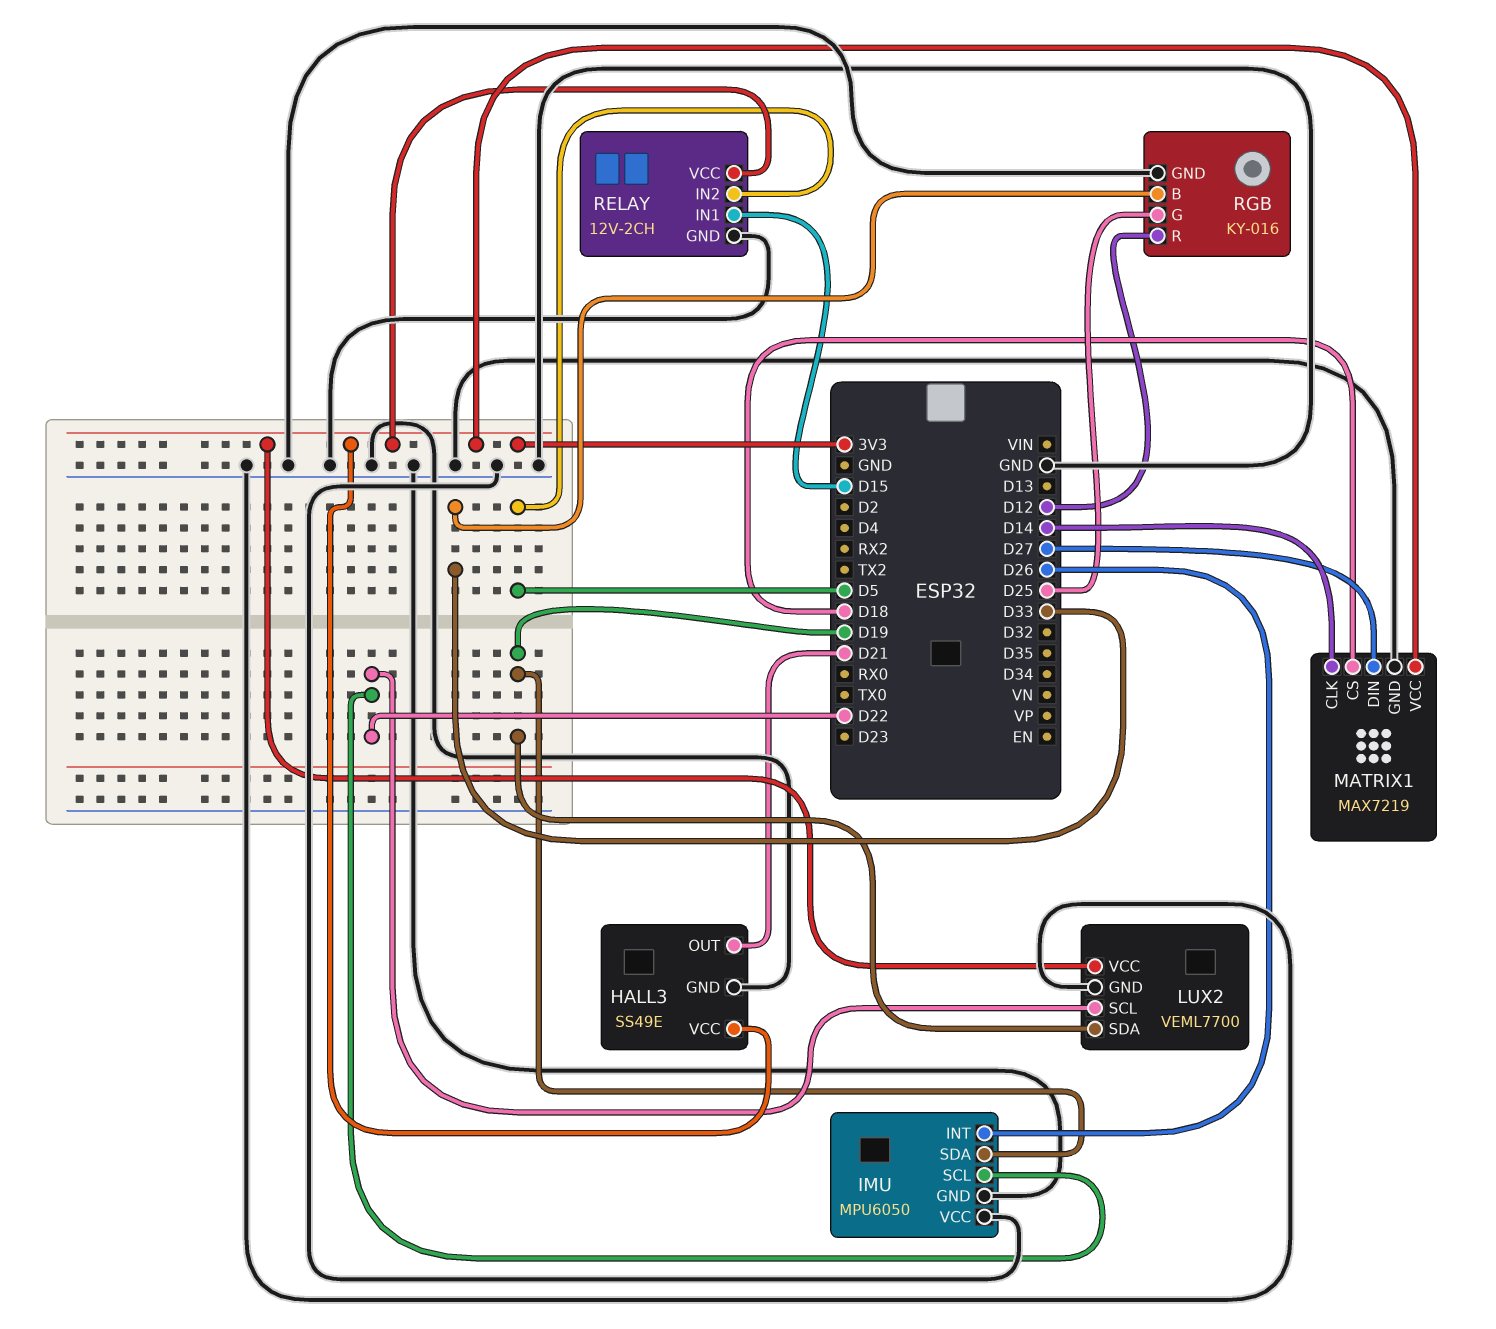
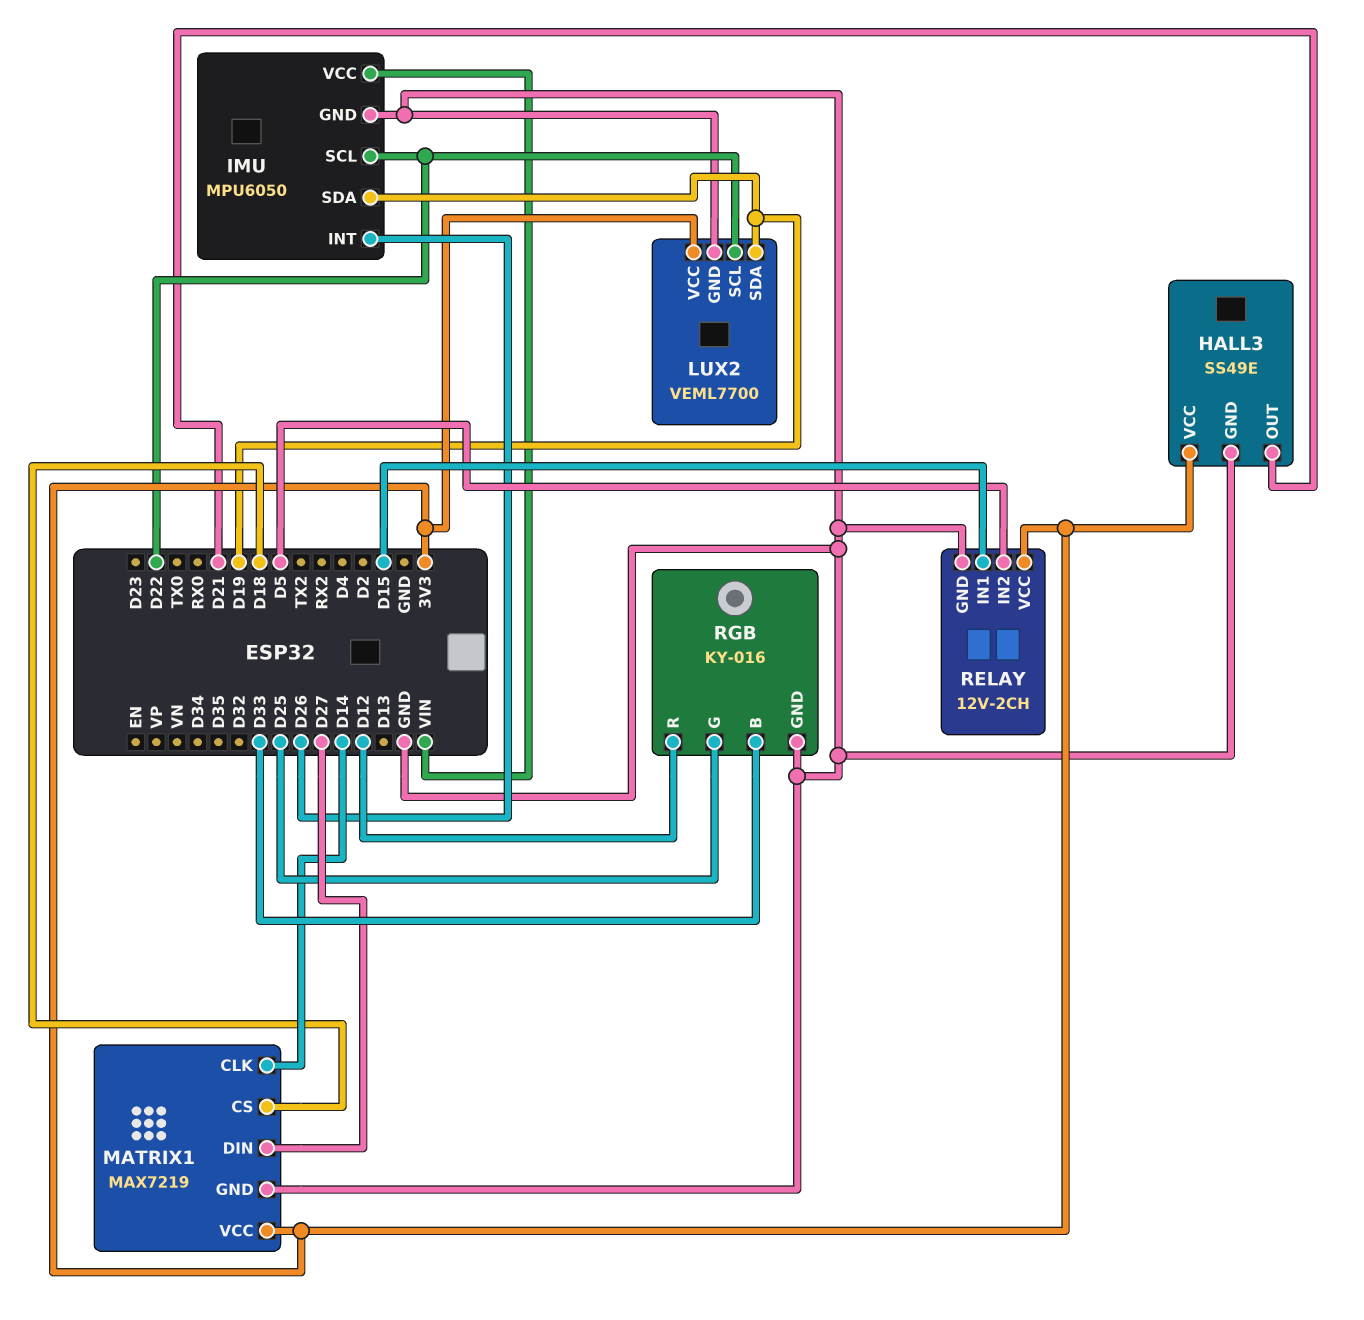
IMU pin VCC: GND -> VIN

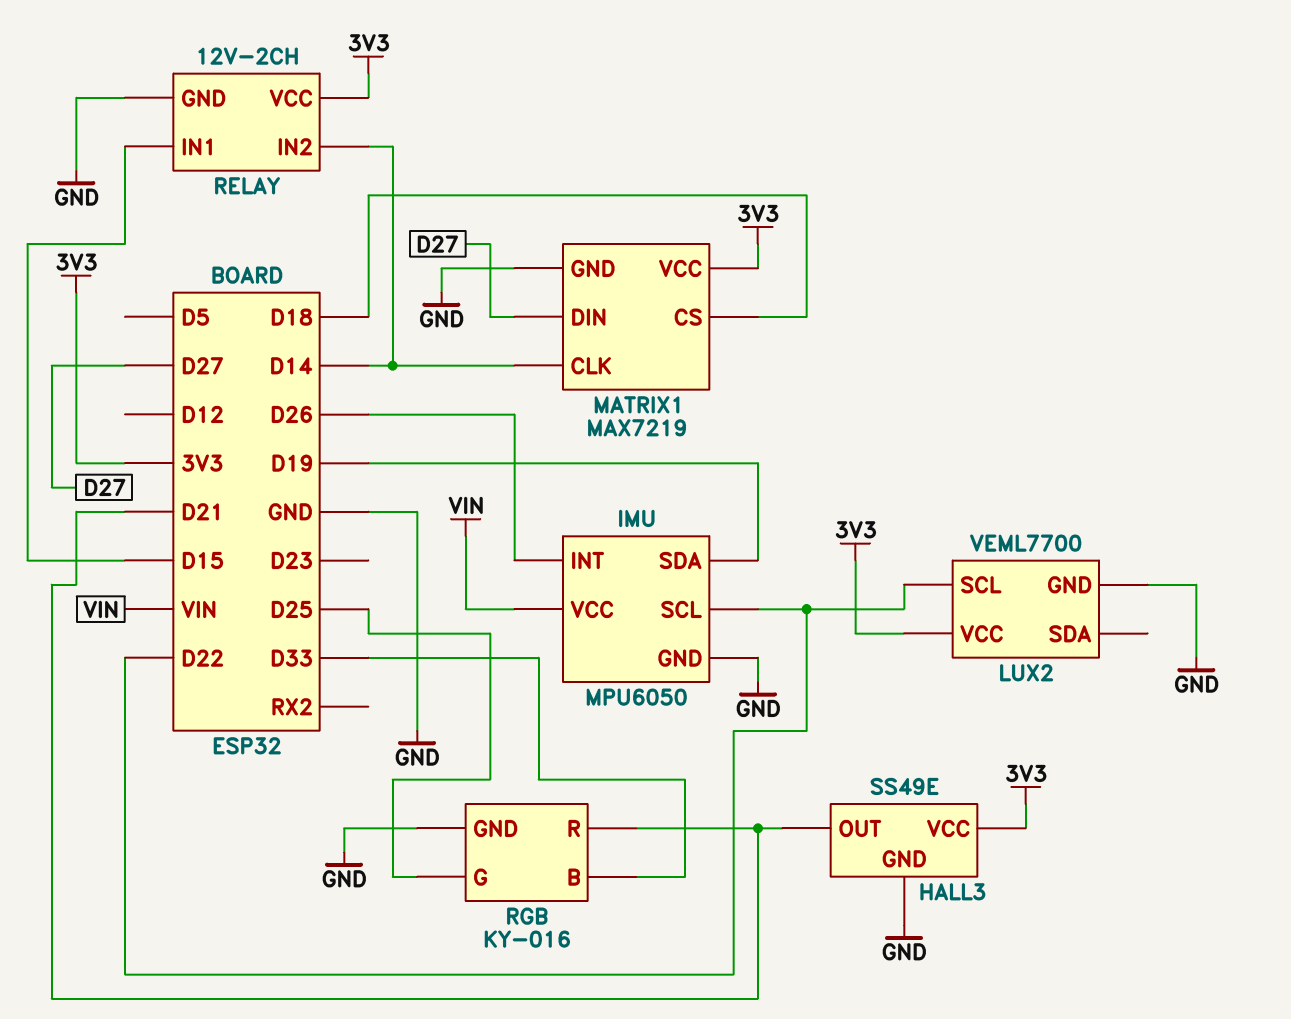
LUX2 pin SDA: D19 -> none
RELAY pin IN2: D5 -> D14
RGB pin R: D12 -> D21

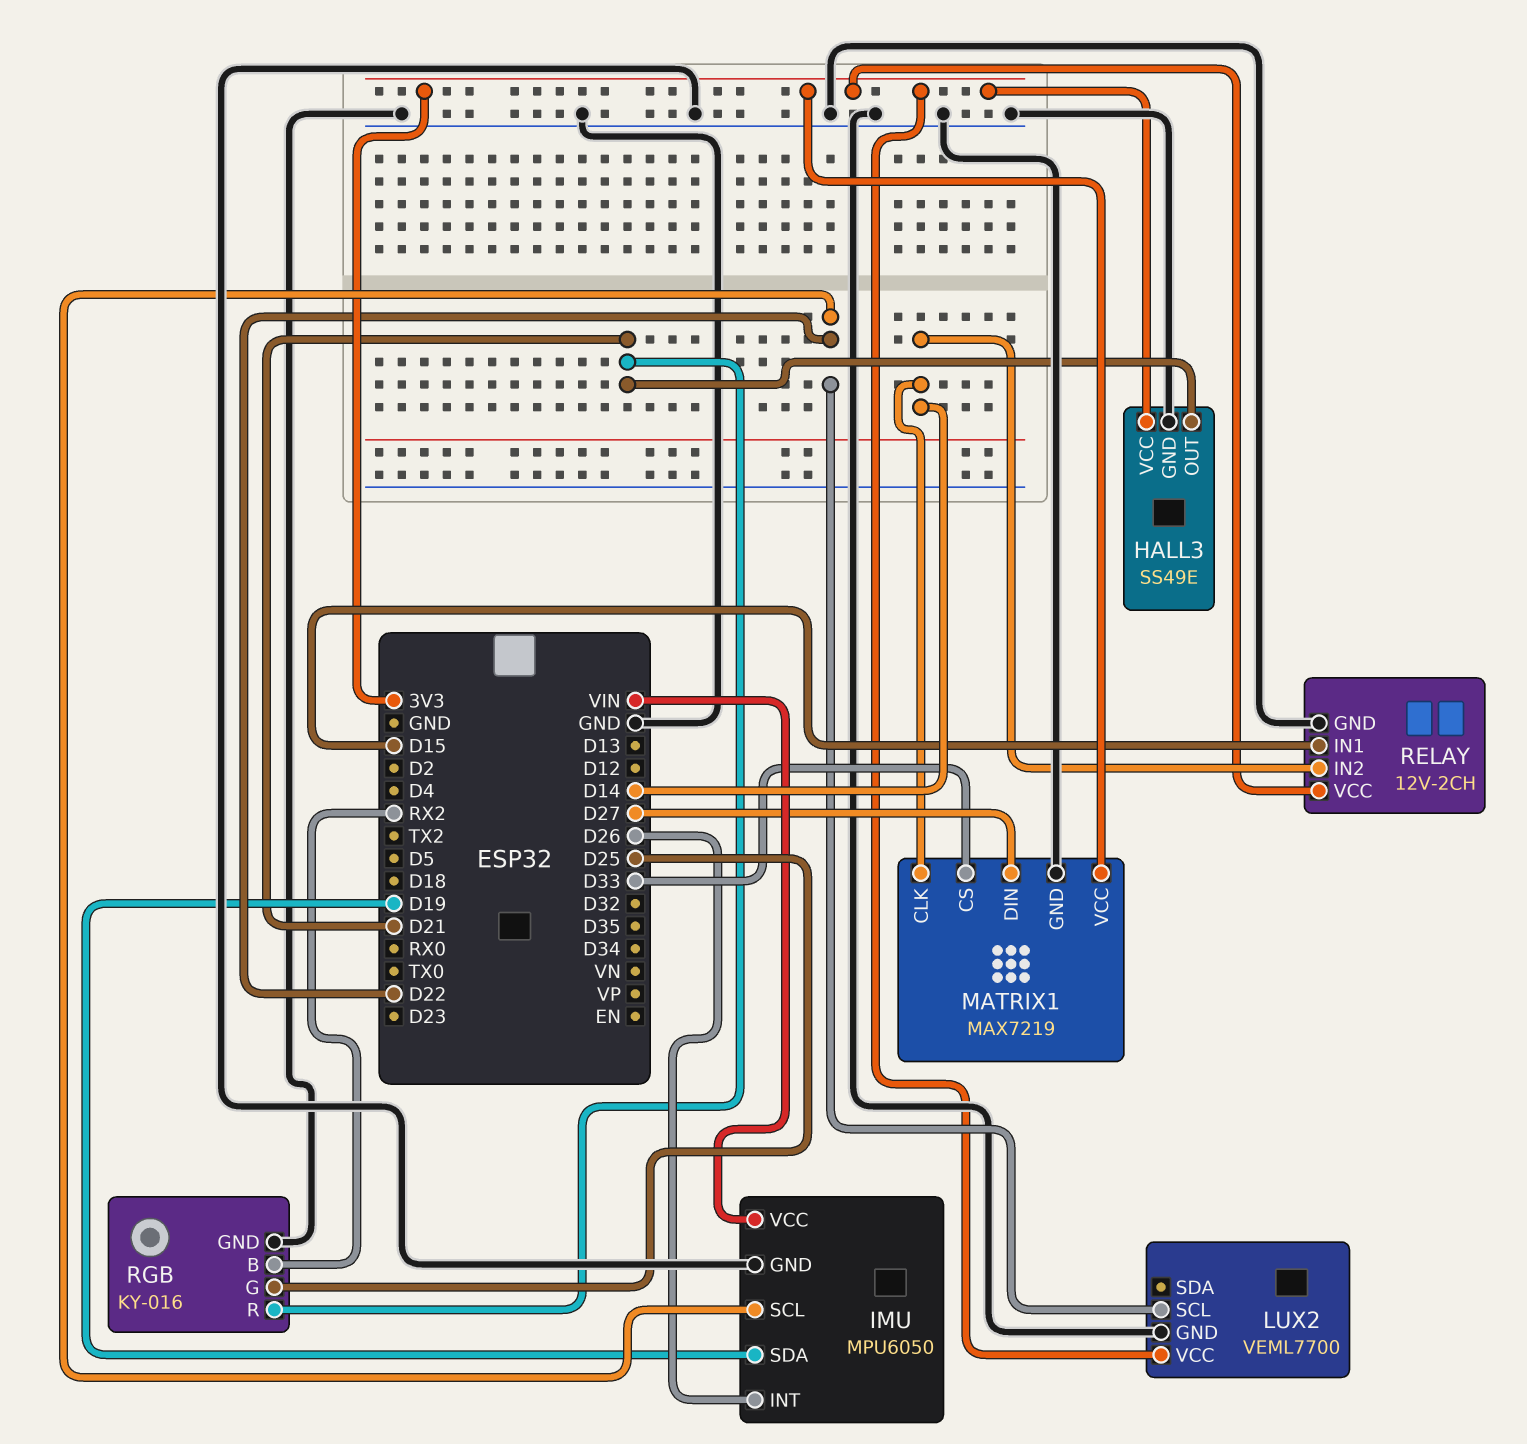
MATRIX1 pin CS: D18 -> D33
RGB pin B: D33 -> RX2

